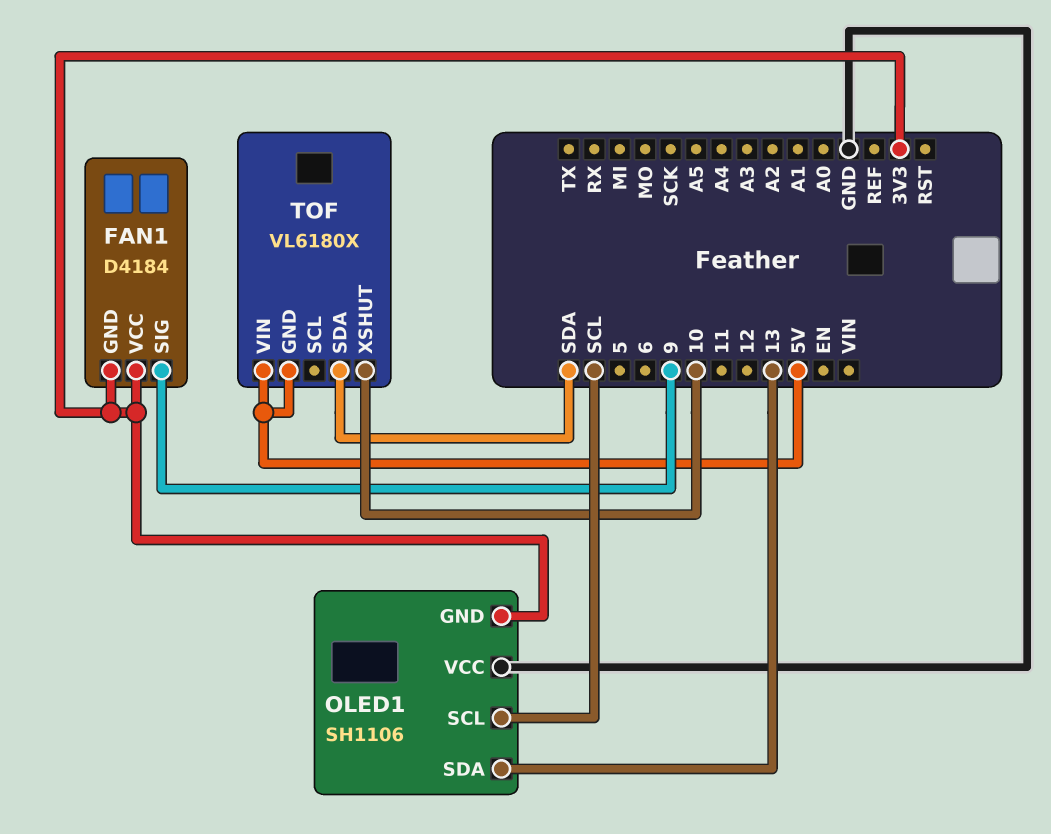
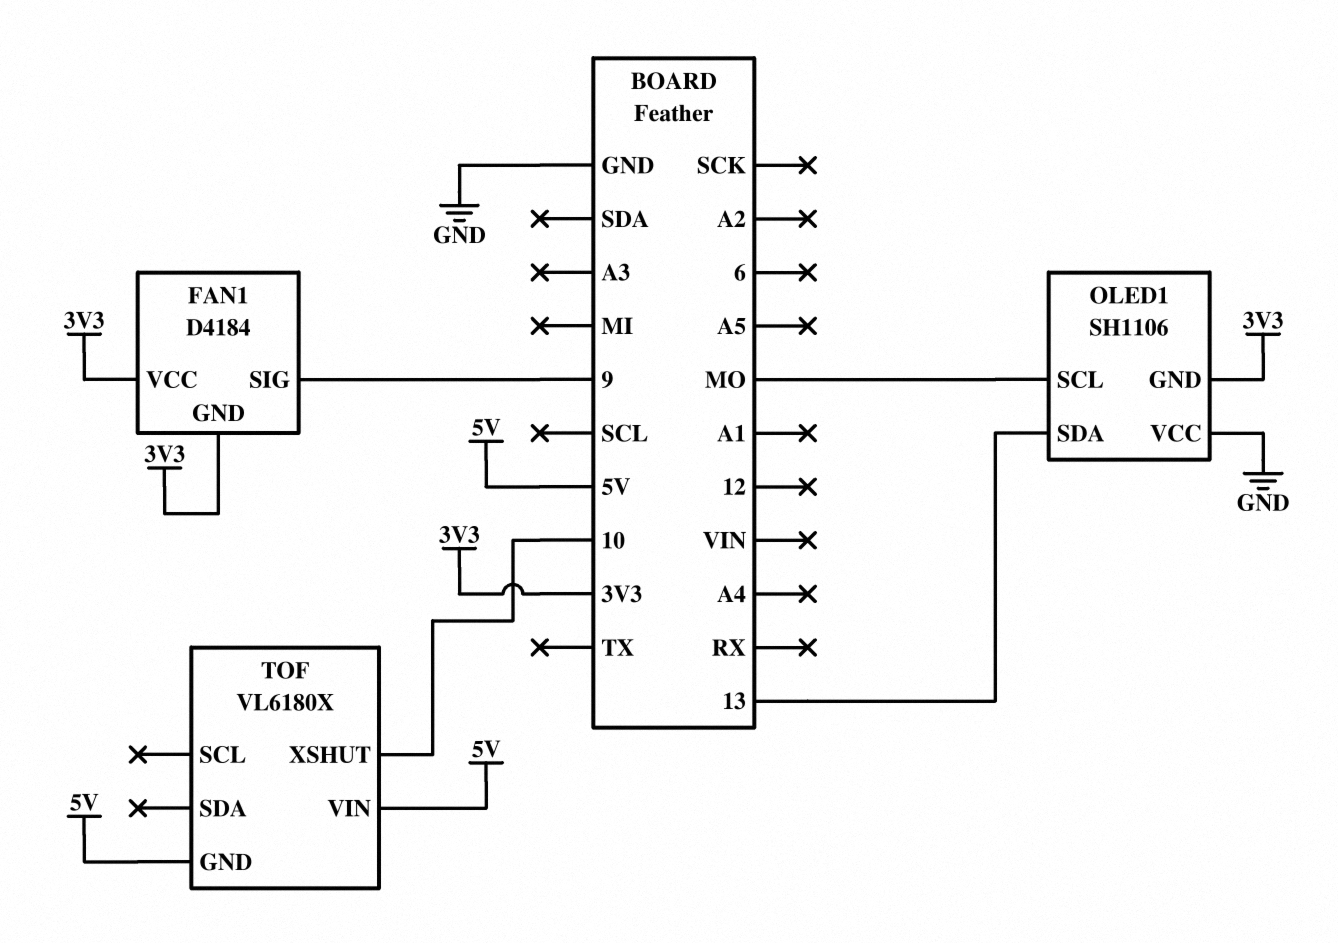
OLED1 pin SCL: SCL -> MO
TOF pin SDA: SDA -> none

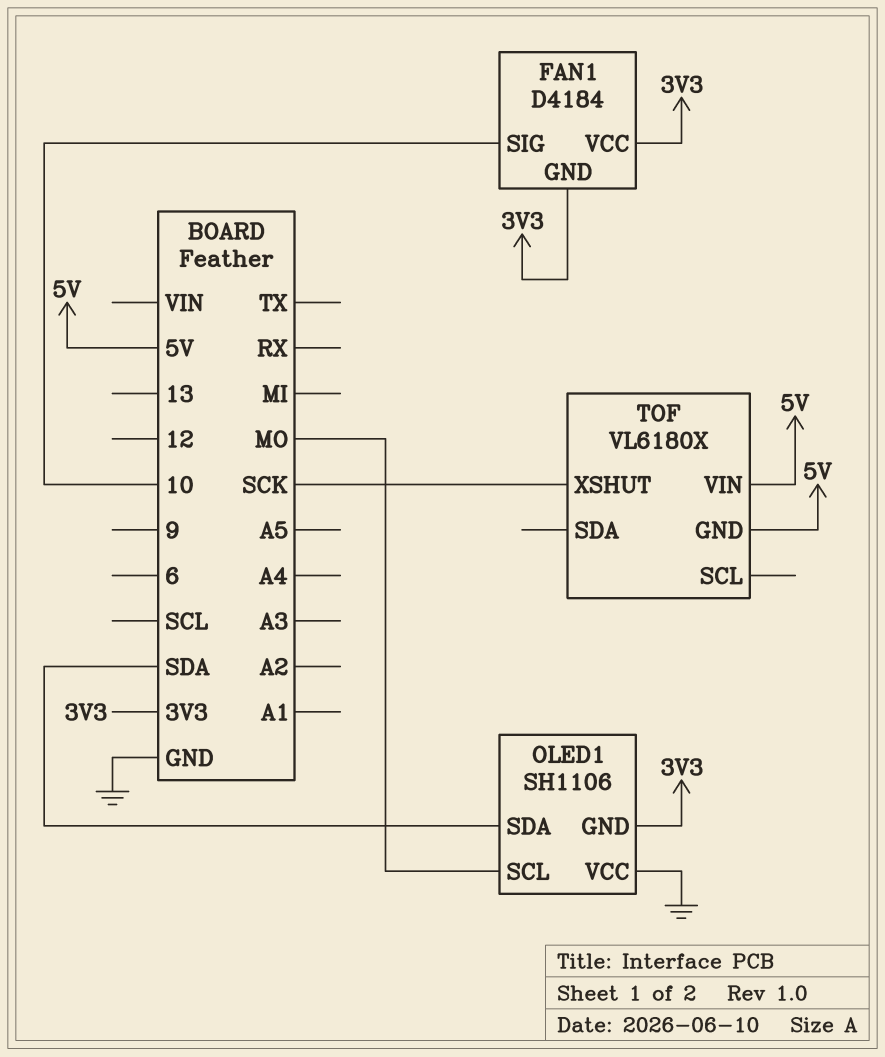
FAN1 pin SIG: 9 -> 10
OLED1 pin SDA: 13 -> SDA
TOF pin XSHUT: 10 -> SCK

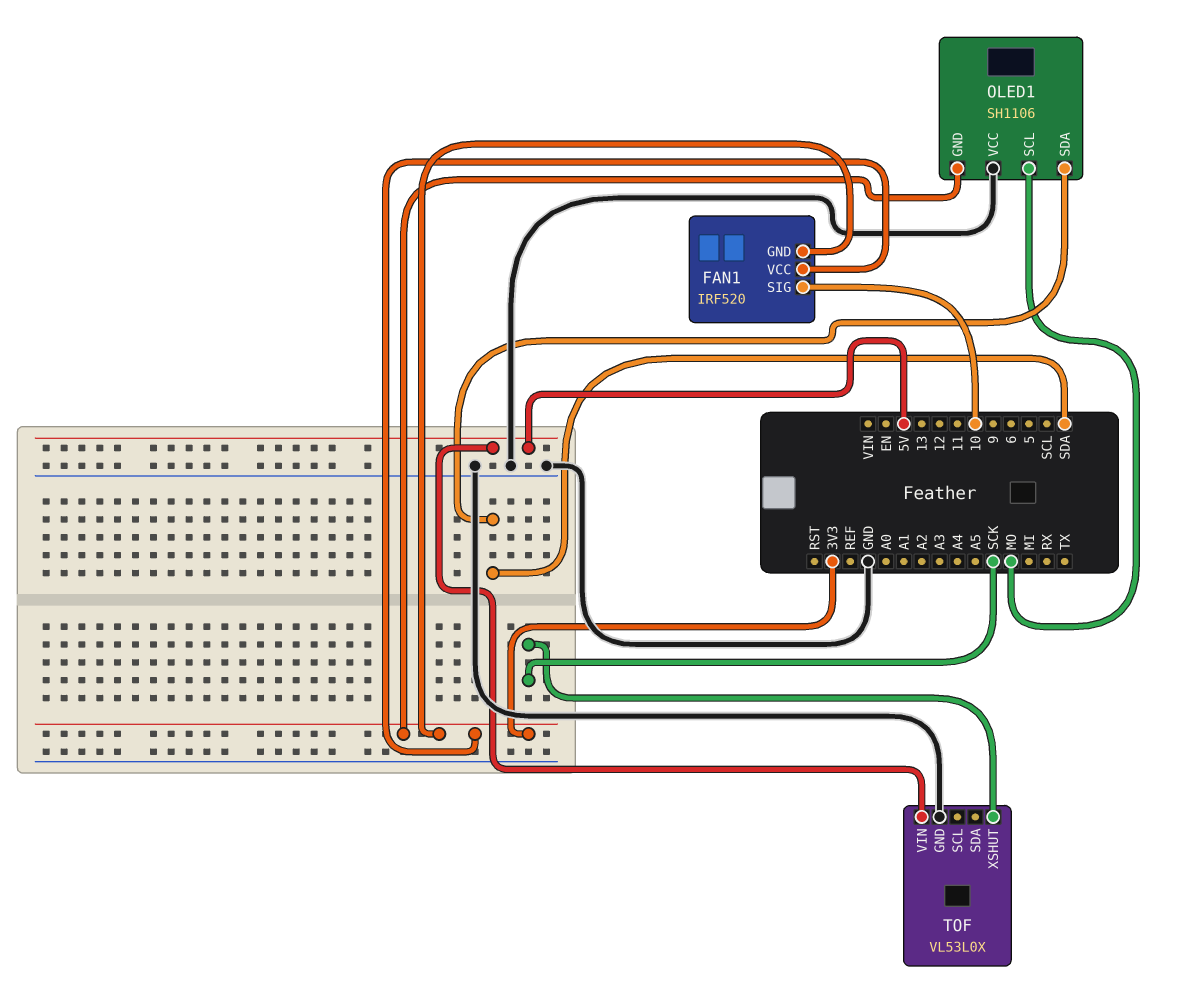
FAN1: D4184 -> IRF520
TOF: VL6180X -> VL53L0X
TOF pin GND: 5V -> GND

